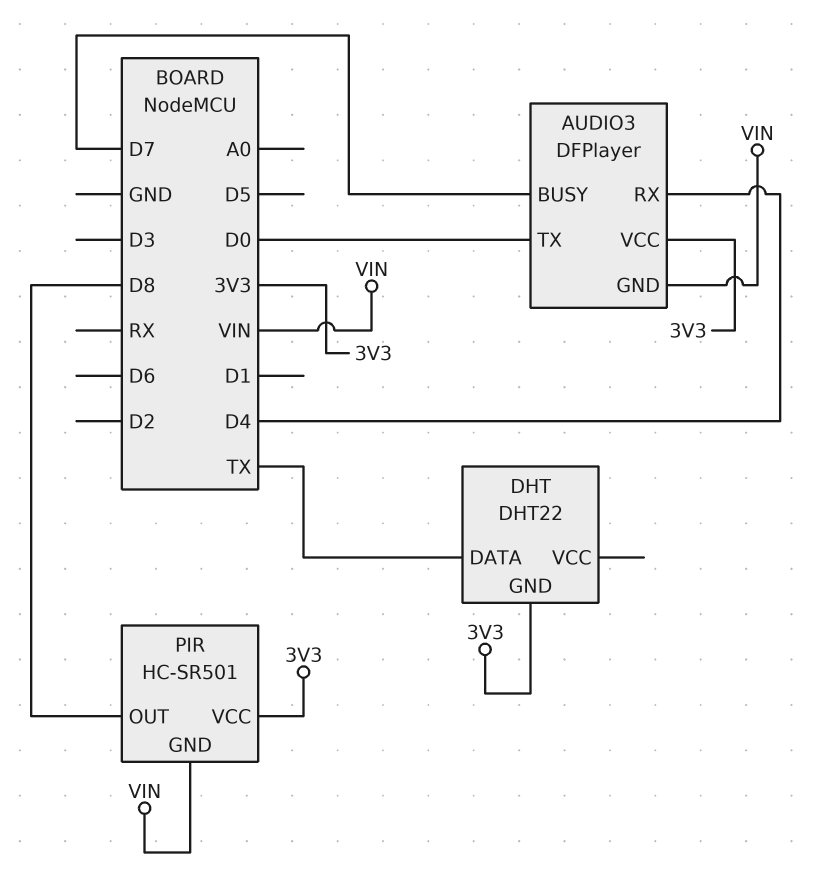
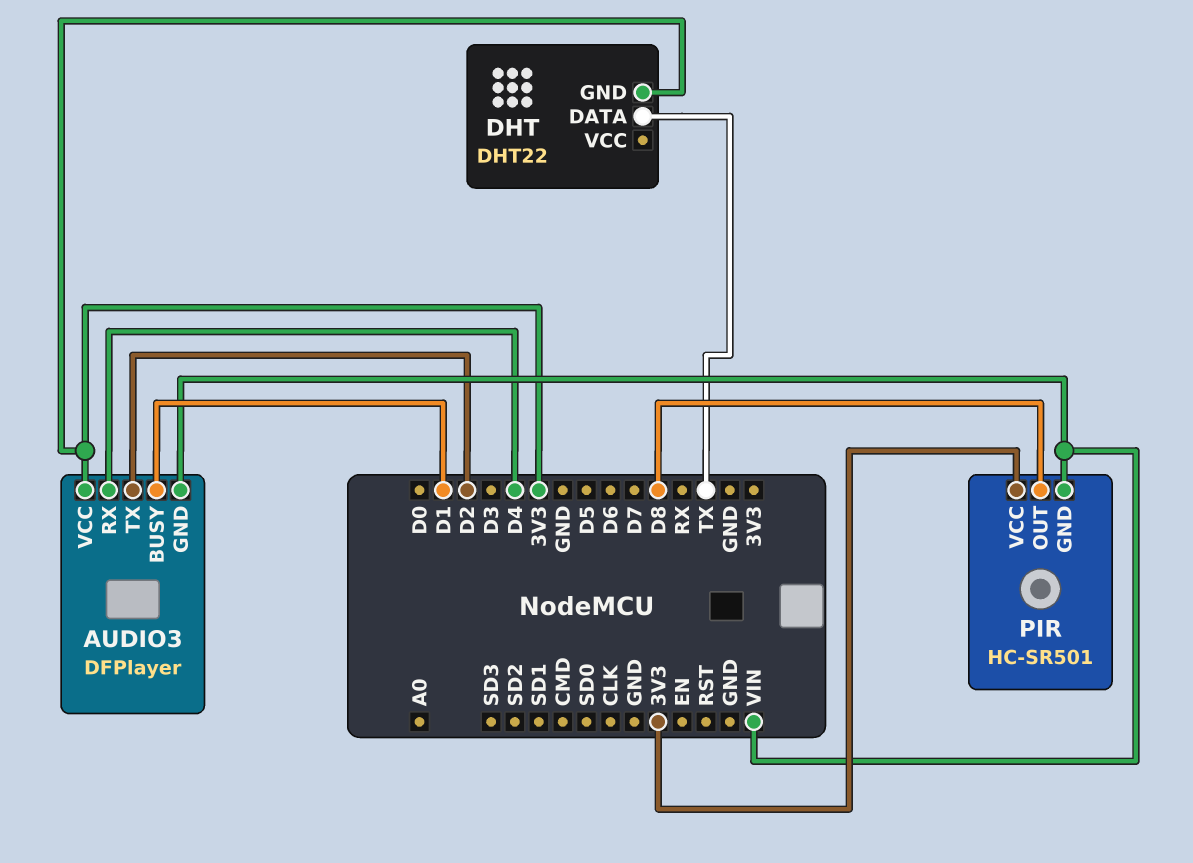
AUDIO3 pin BUSY: D7 -> D1
AUDIO3 pin TX: D0 -> D2

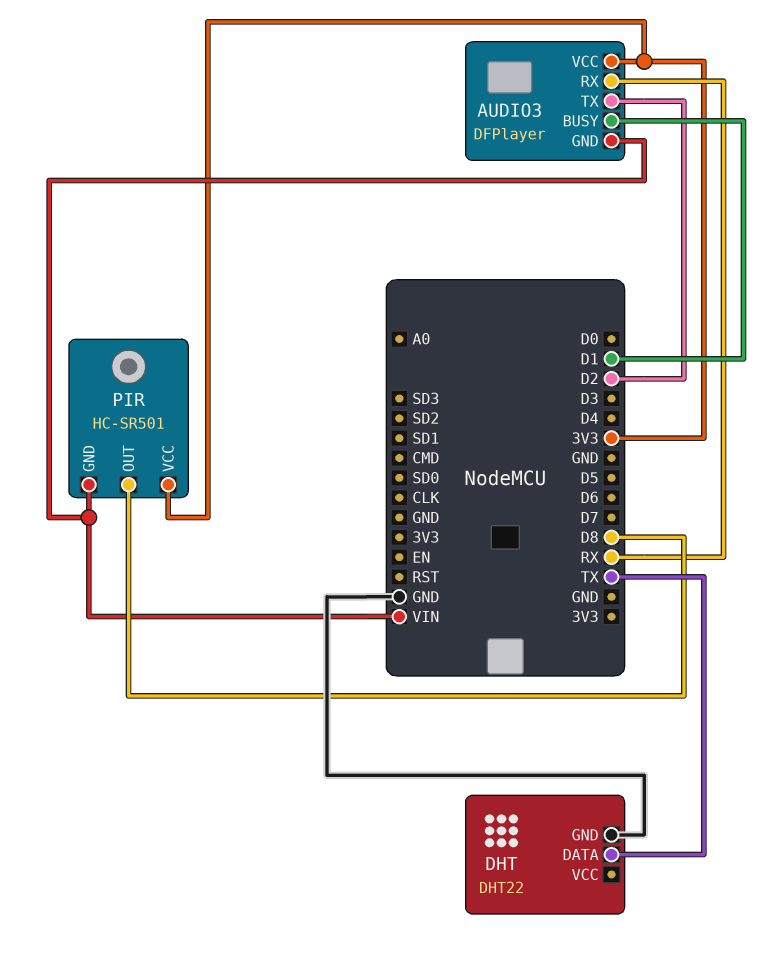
AUDIO3 pin RX: D4 -> RX
DHT pin GND: 3V3 -> GND

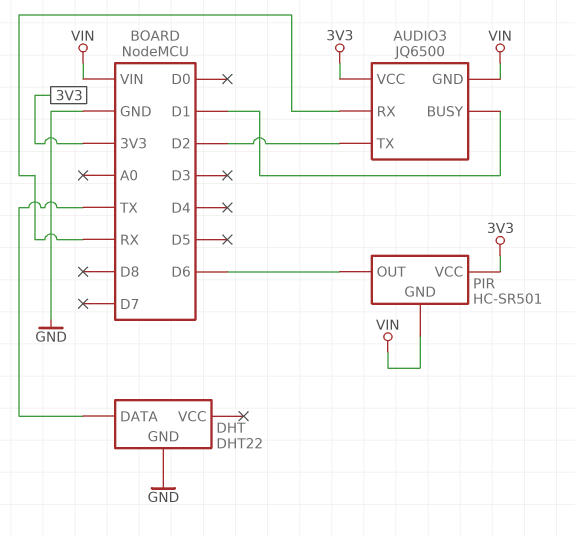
AUDIO3: DFPlayer -> JQ6500
PIR pin OUT: D8 -> D6

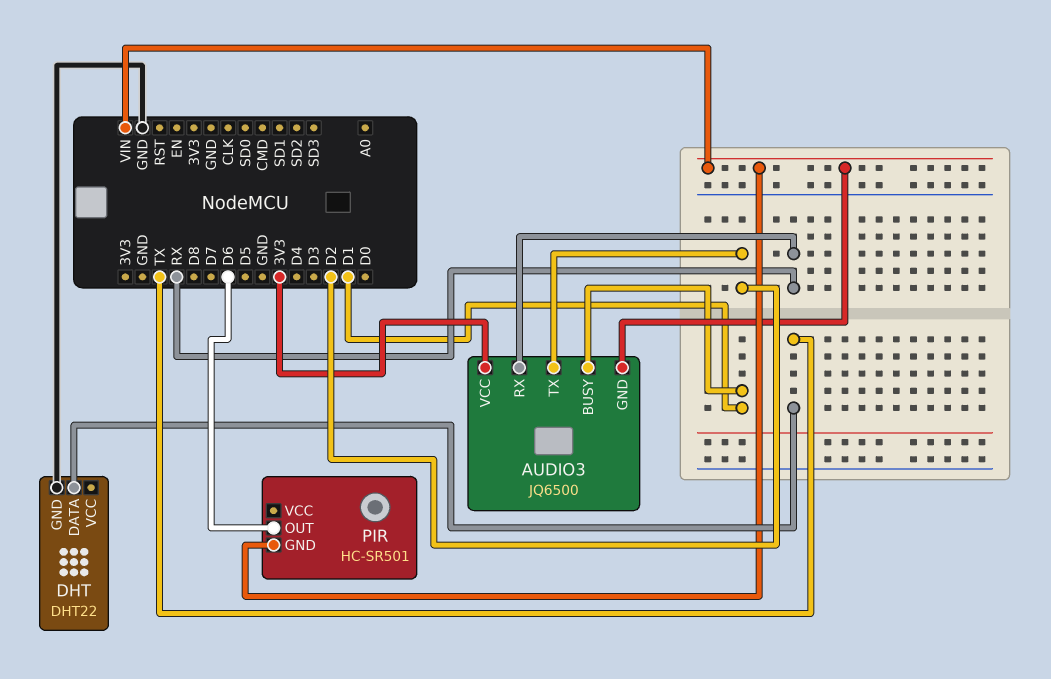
PIR pin VCC: 3V3 -> none

